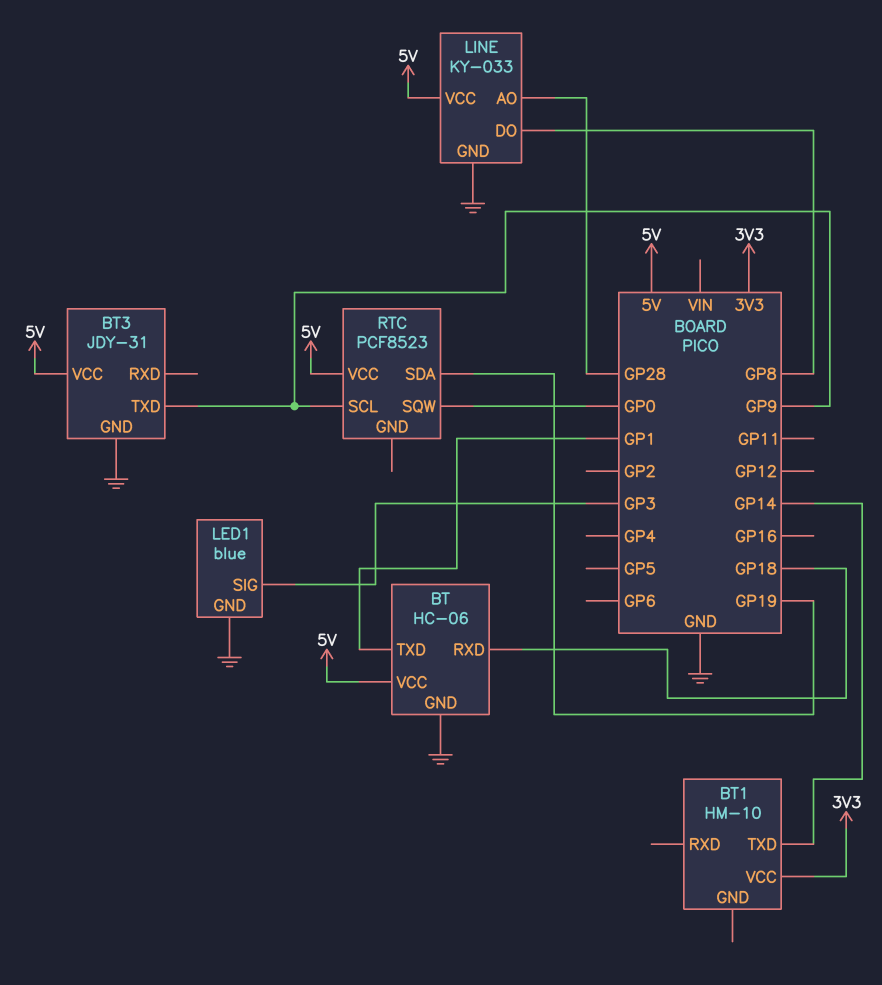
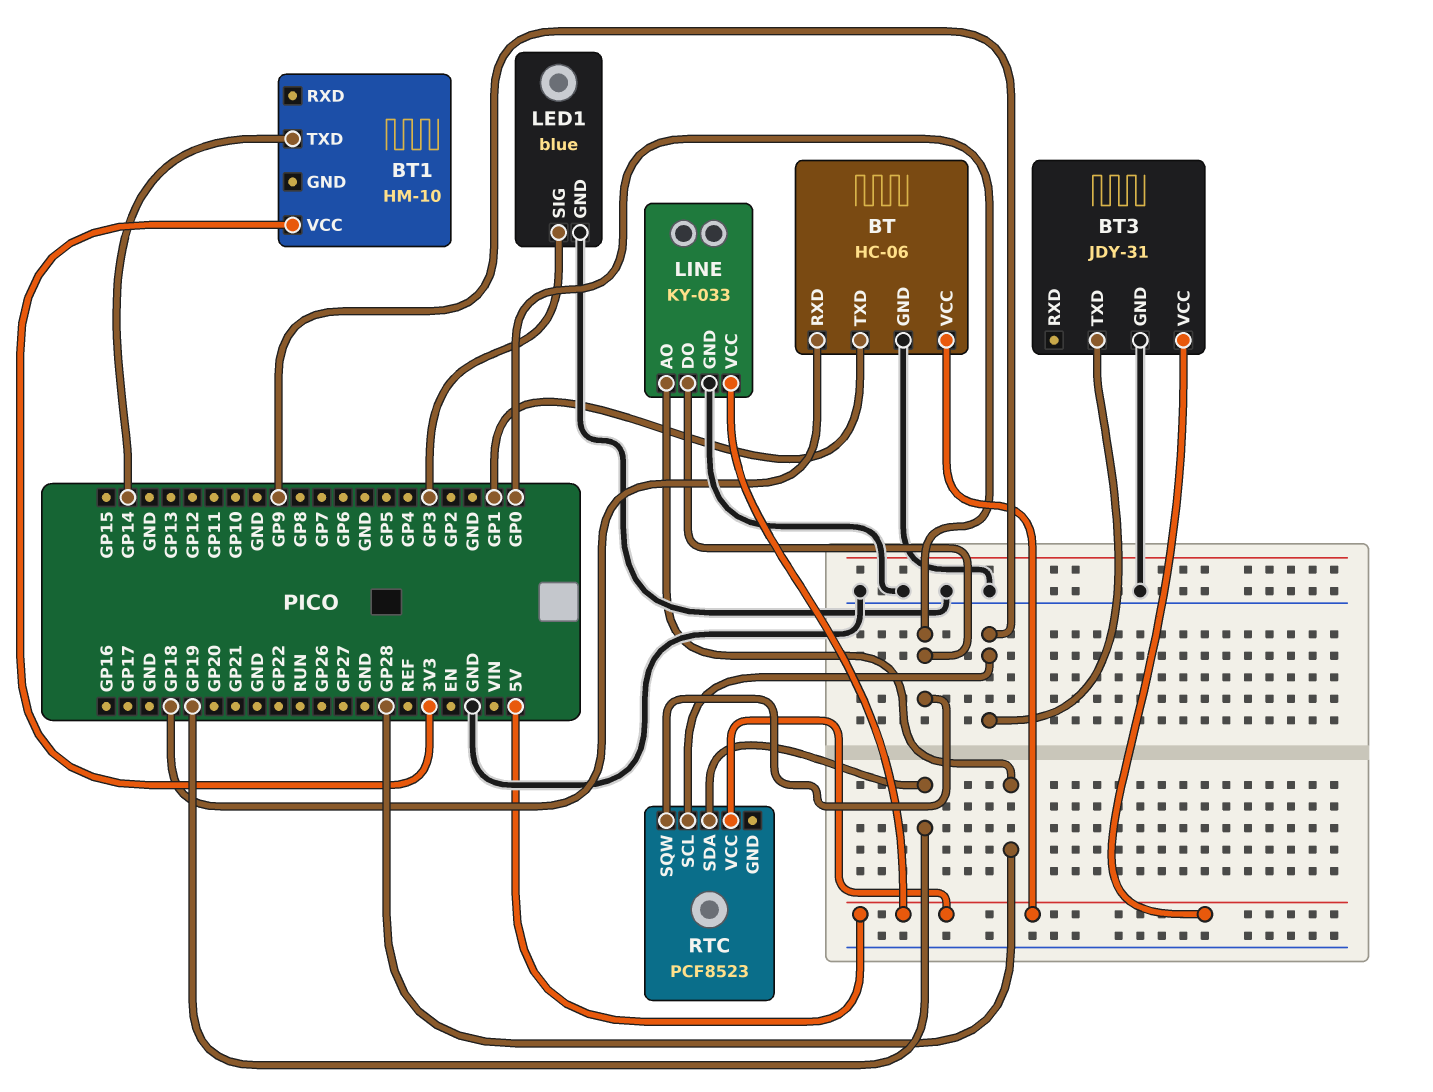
LINE pin DO: GP8 -> GP0

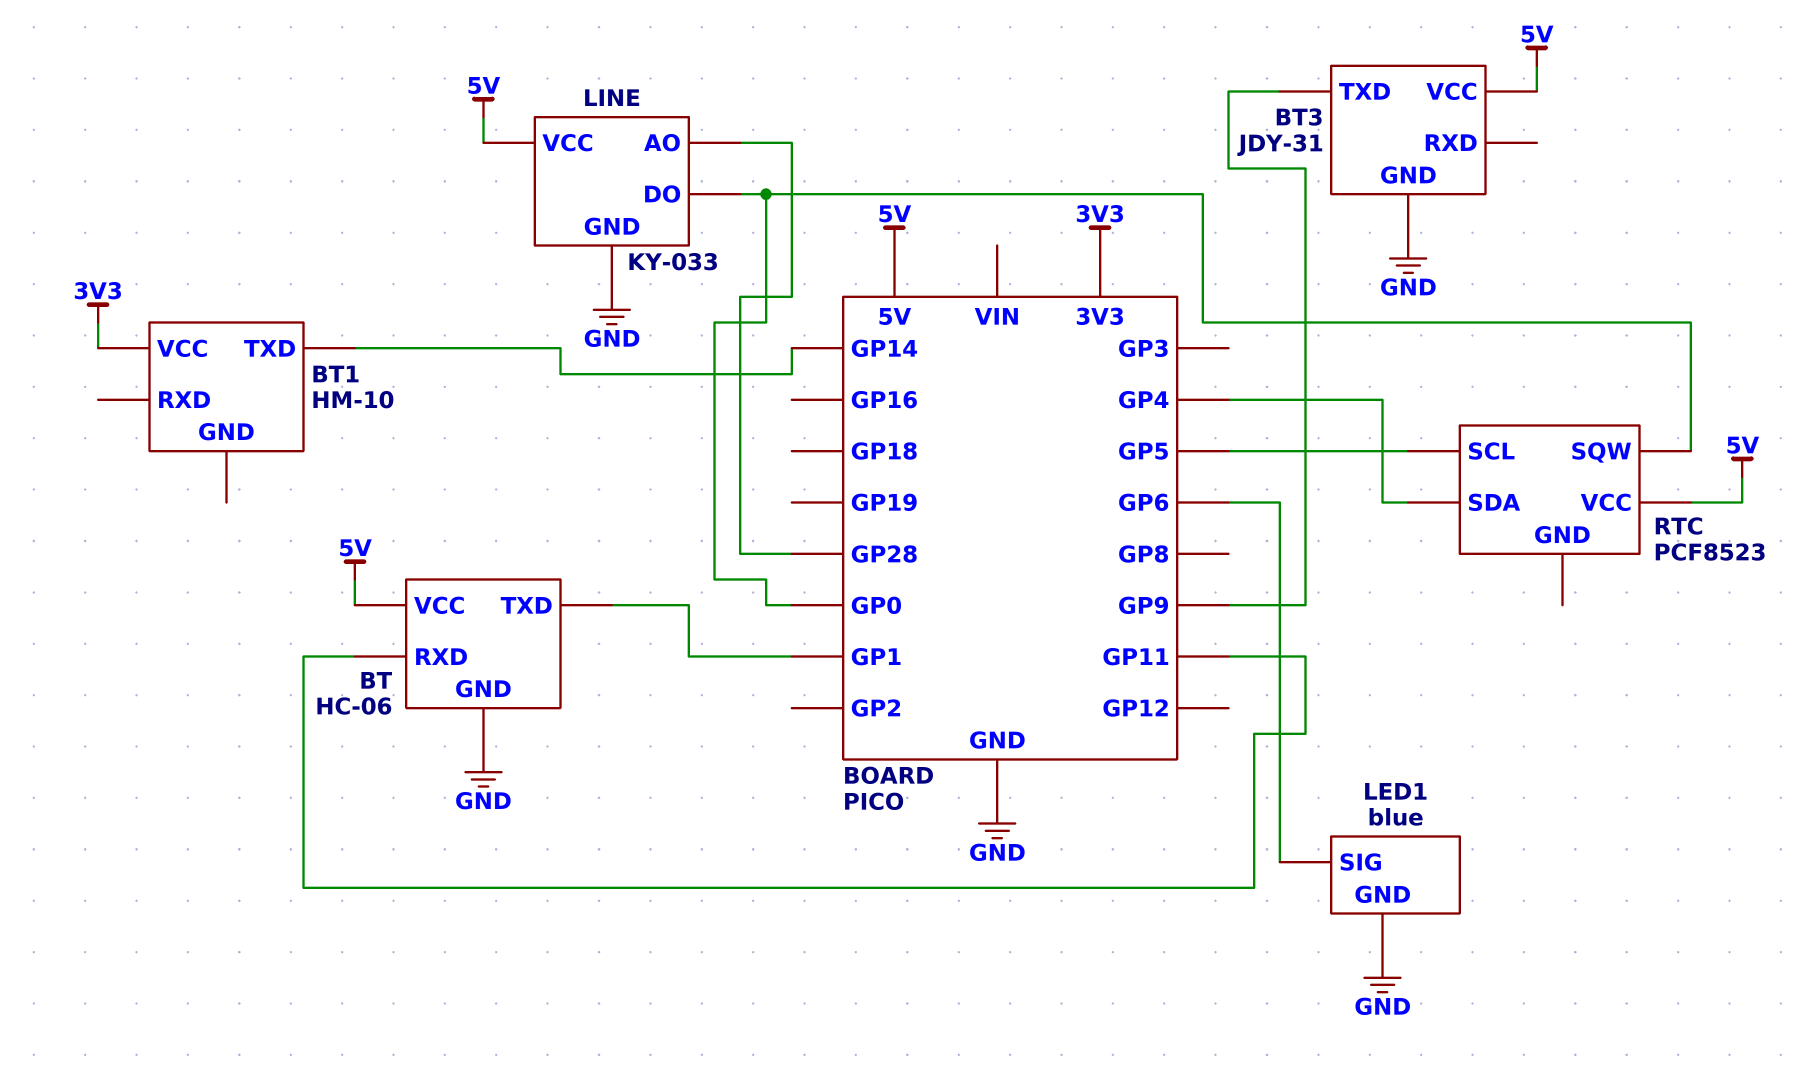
BT pin RXD: GP18 -> GP11
LED1 pin SIG: GP3 -> GP6
RTC pin SCL: GP9 -> GP5
RTC pin SDA: GP19 -> GP4

